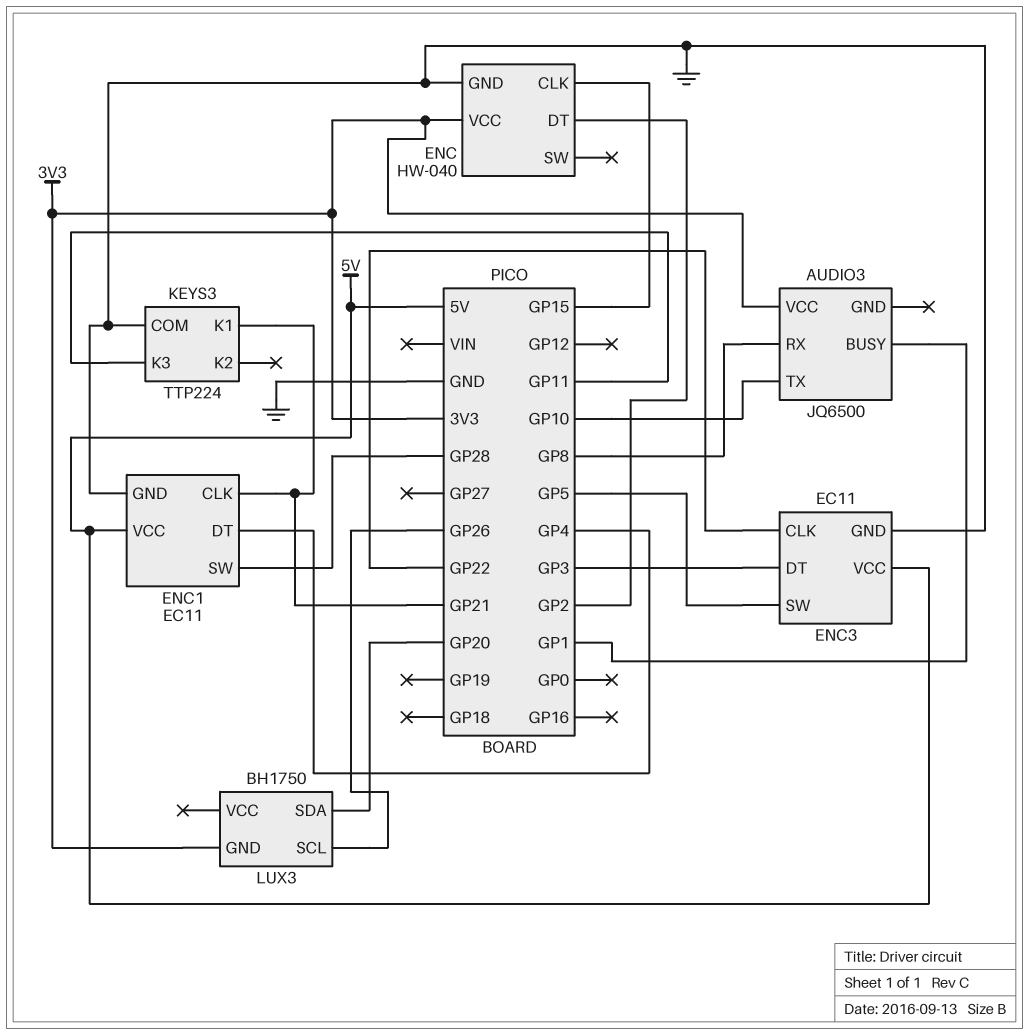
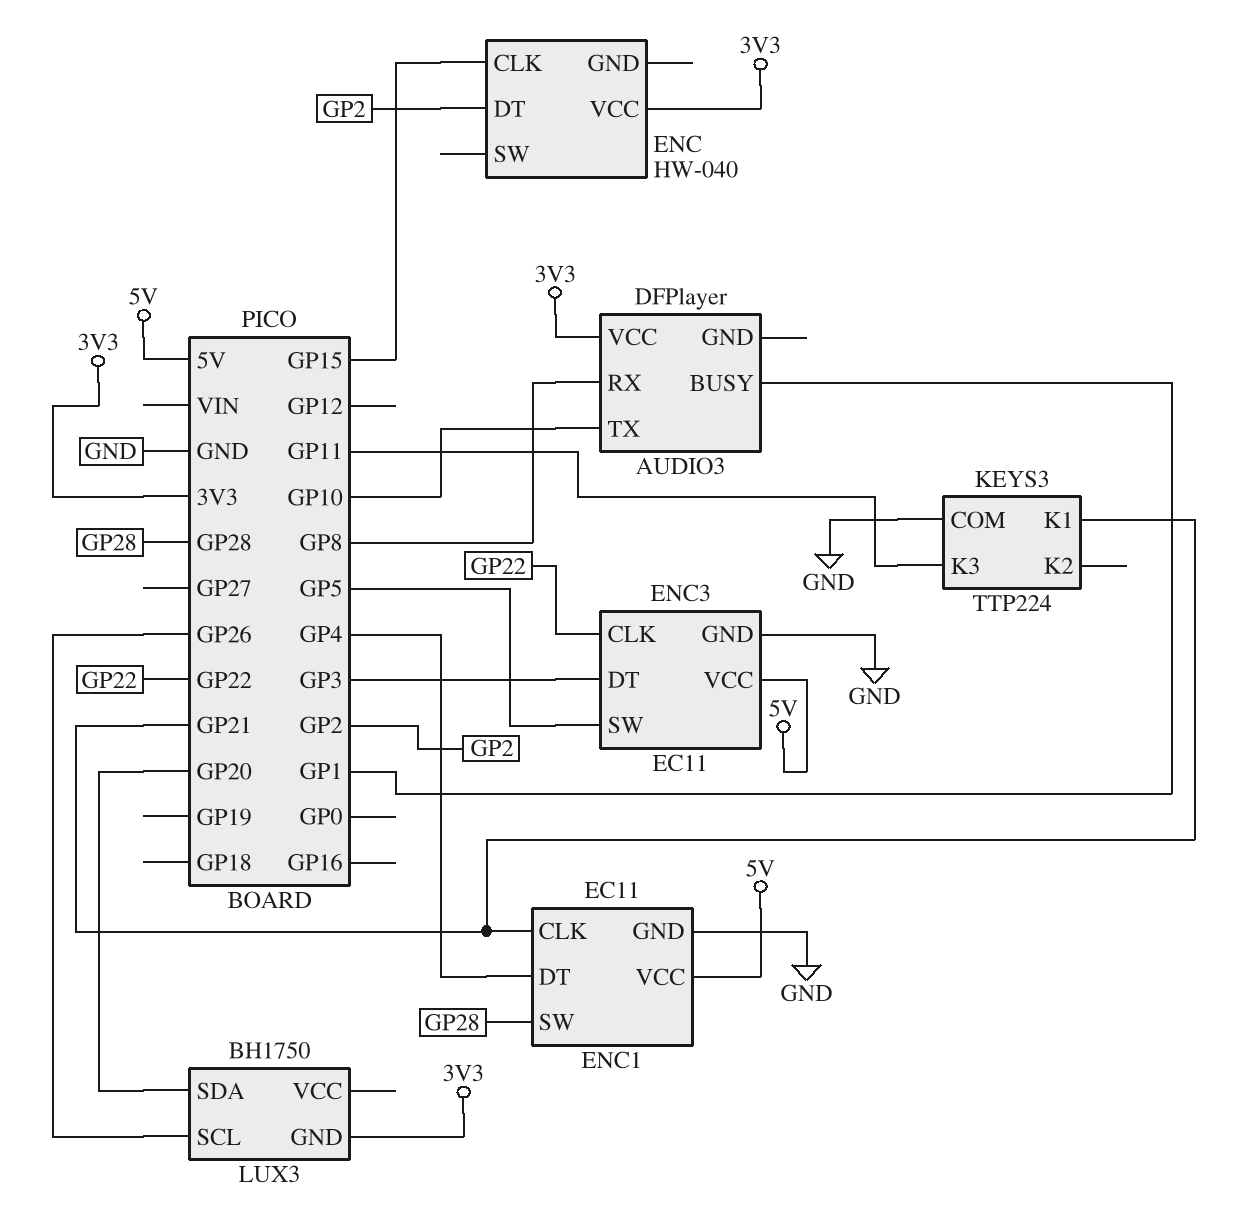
AUDIO3: JQ6500 -> DFPlayer
ENC pin GND: GND -> none

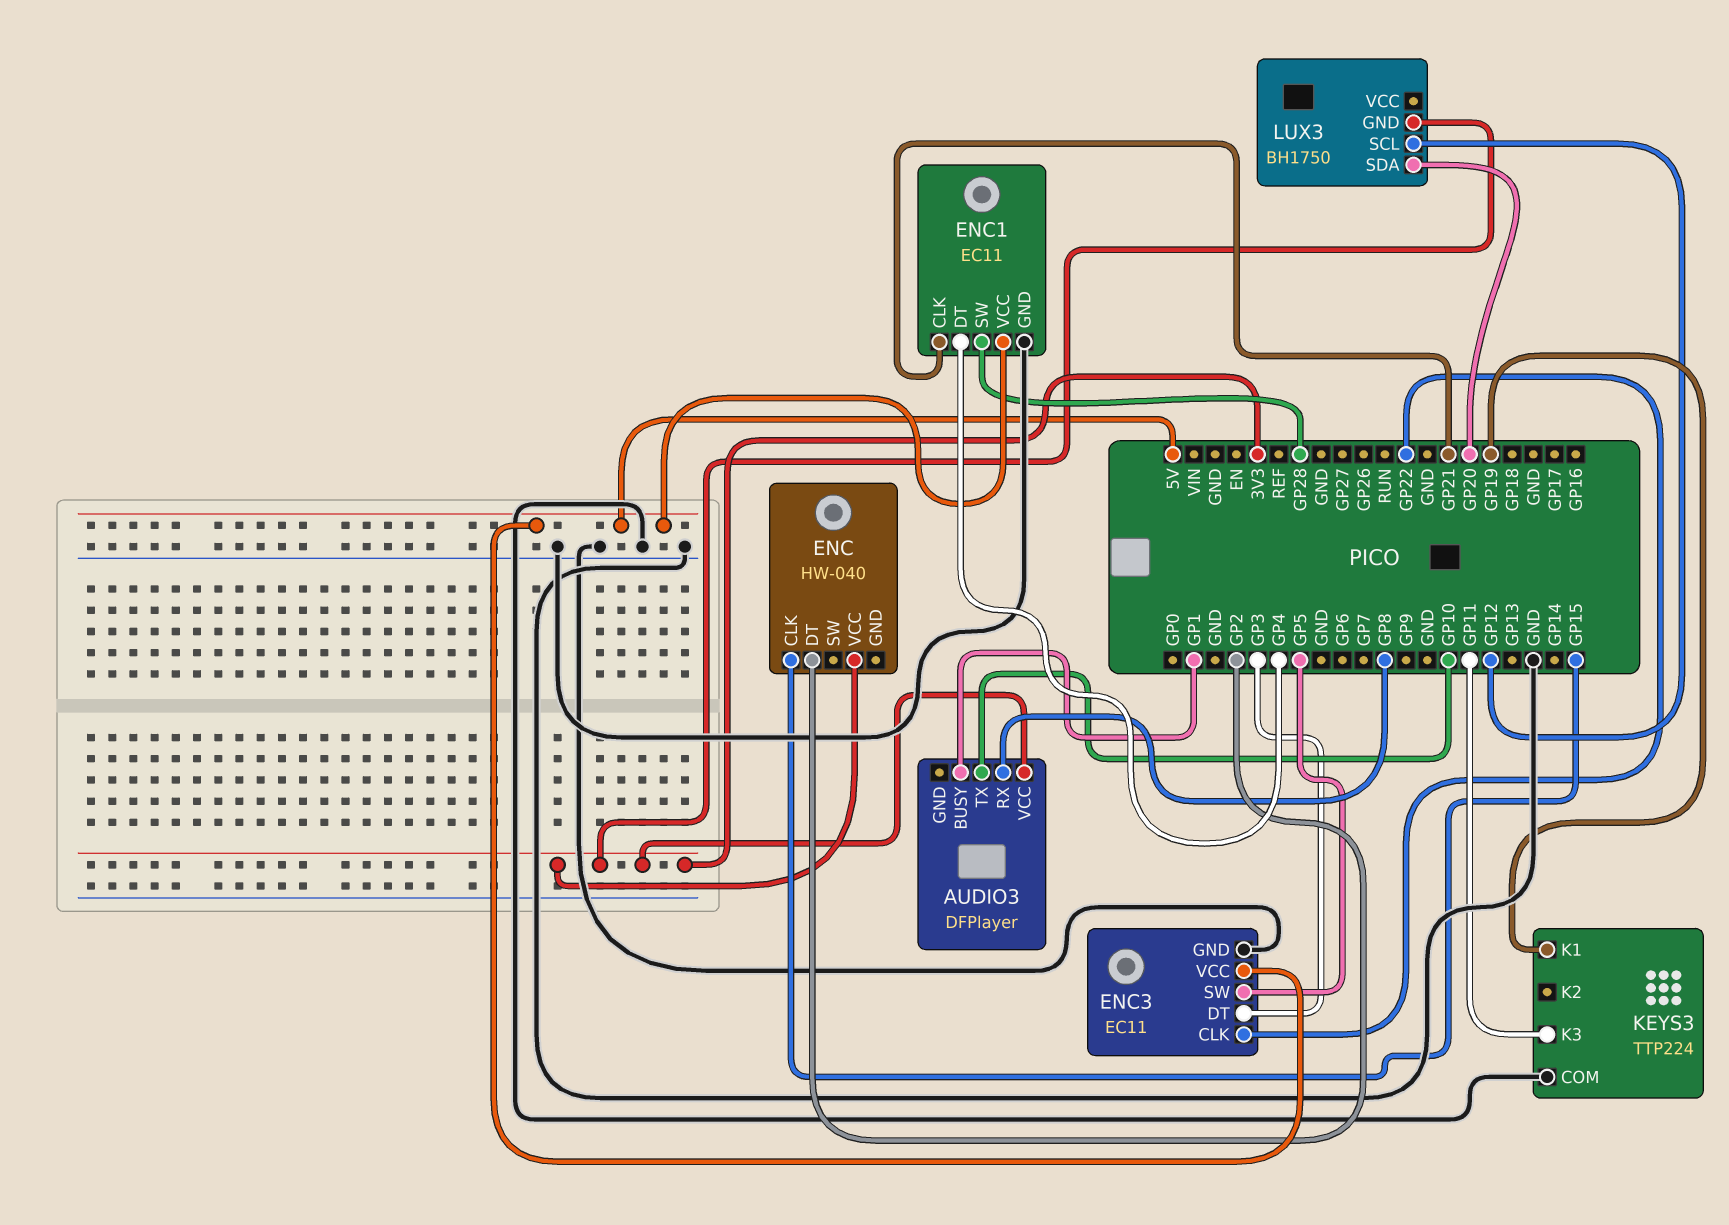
KEYS3 pin K1: GP21 -> GP19
LUX3 pin SCL: GP26 -> GP12

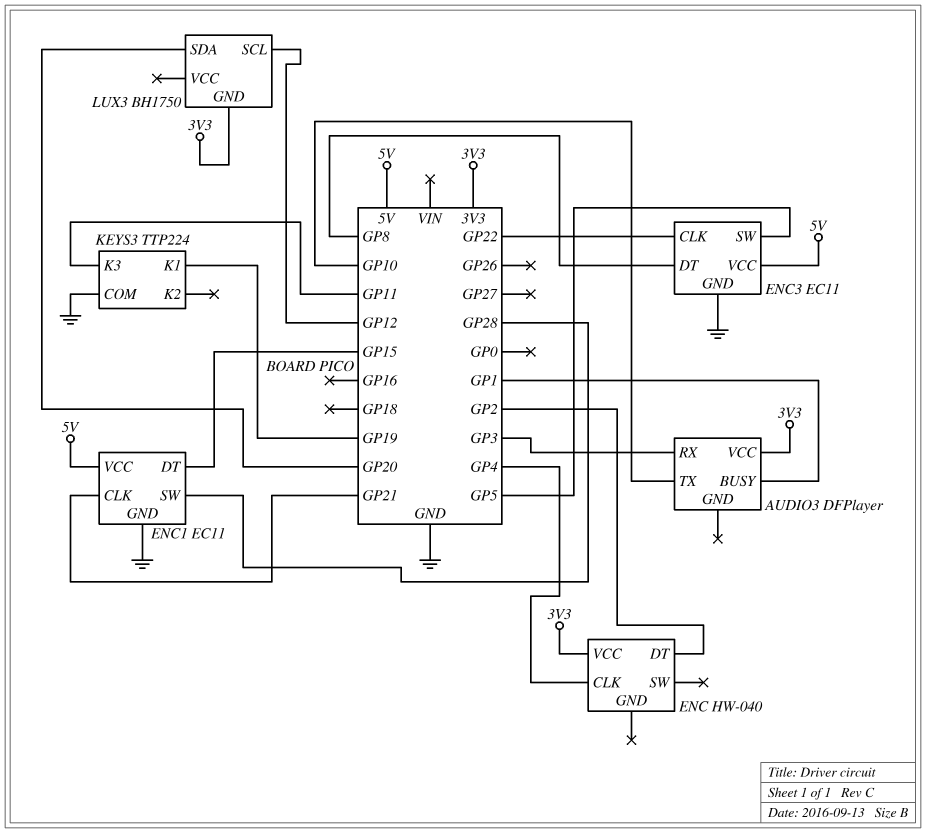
AUDIO3 pin RX: GP8 -> GP3
ENC pin CLK: GP15 -> GP4
ENC1 pin DT: GP4 -> GP15
ENC3 pin DT: GP3 -> GP8

